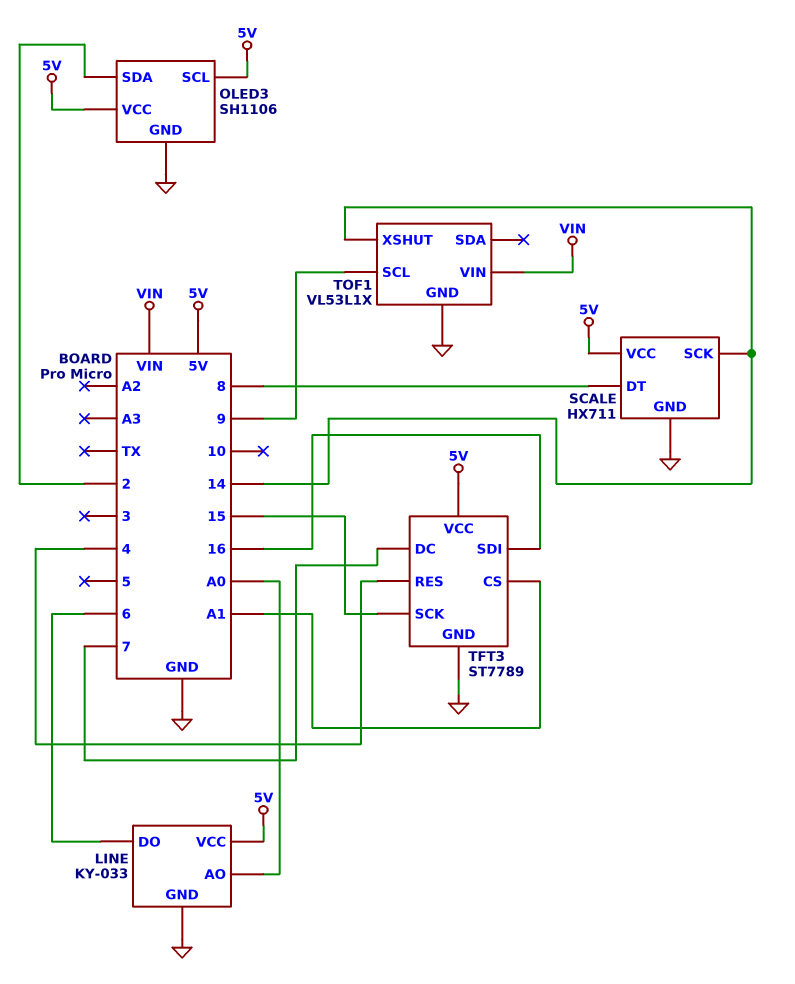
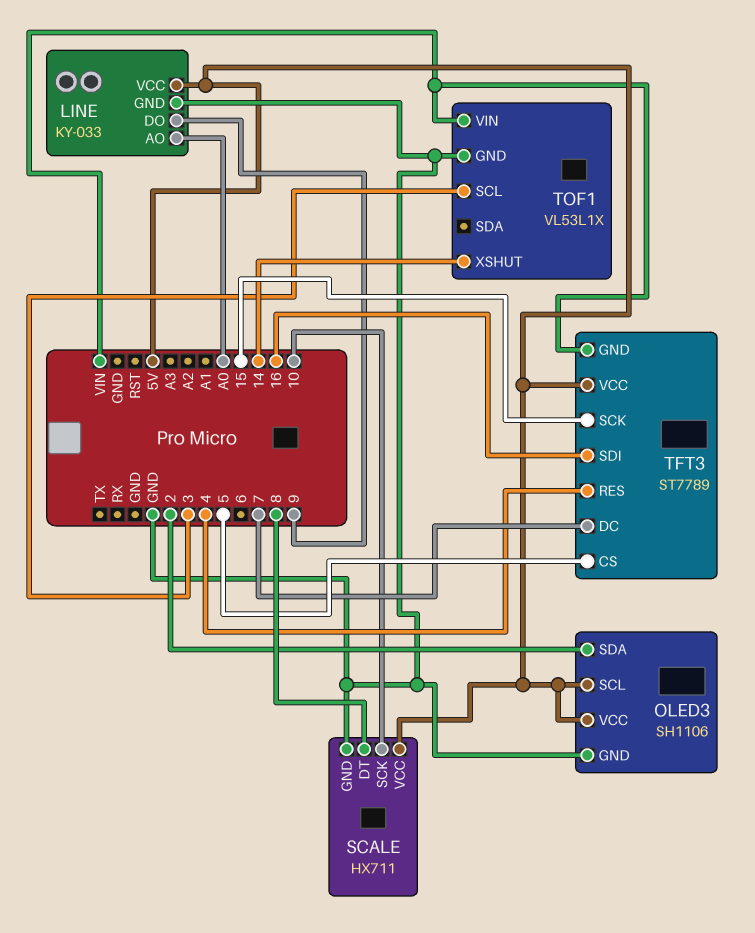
LINE pin DO: 6 -> 9
SCALE pin SCK: 14 -> 10
TFT3 pin CS: A1 -> 5
TFT3 pin GND: GND -> VIN
TOF1 pin SCL: 9 -> 3

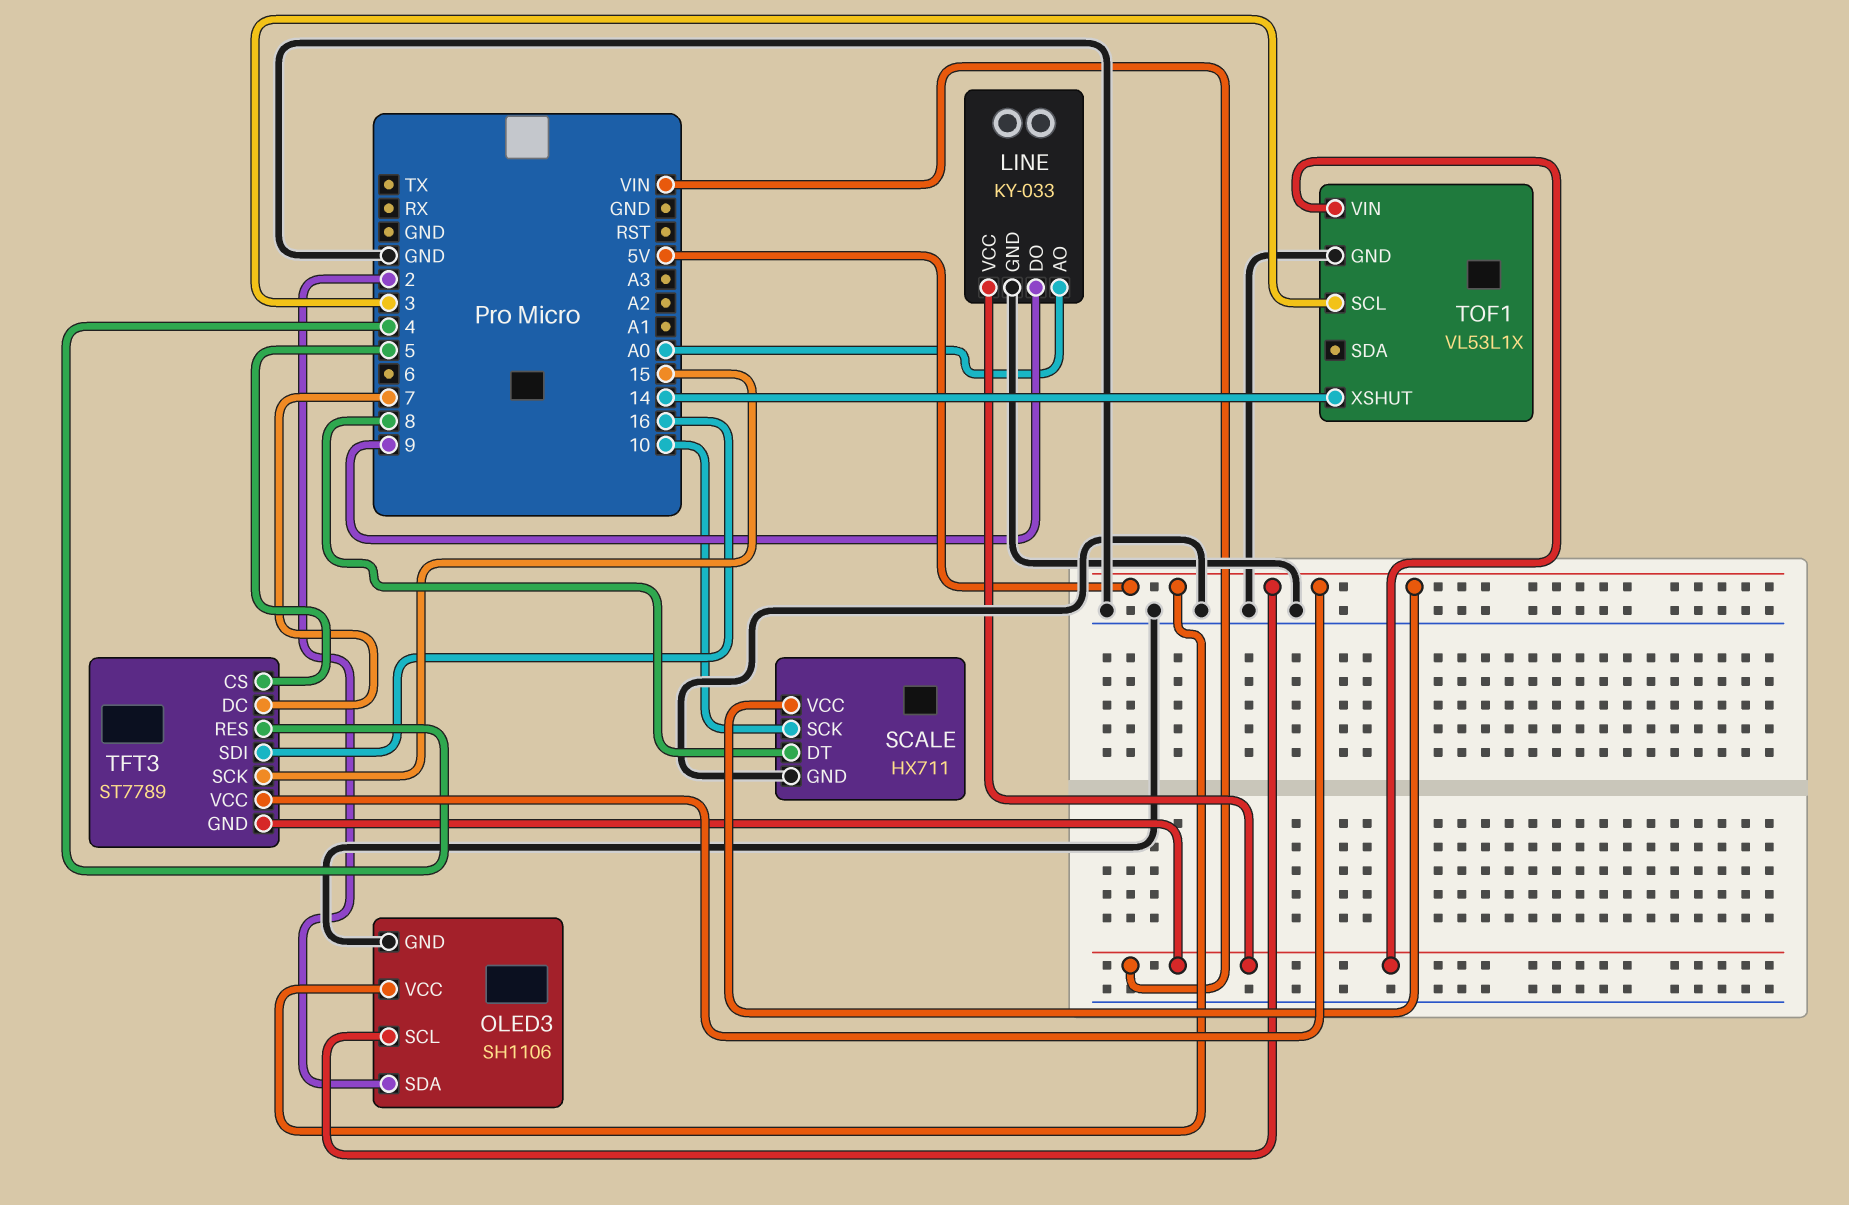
LINE pin VCC: 5V -> VIN

